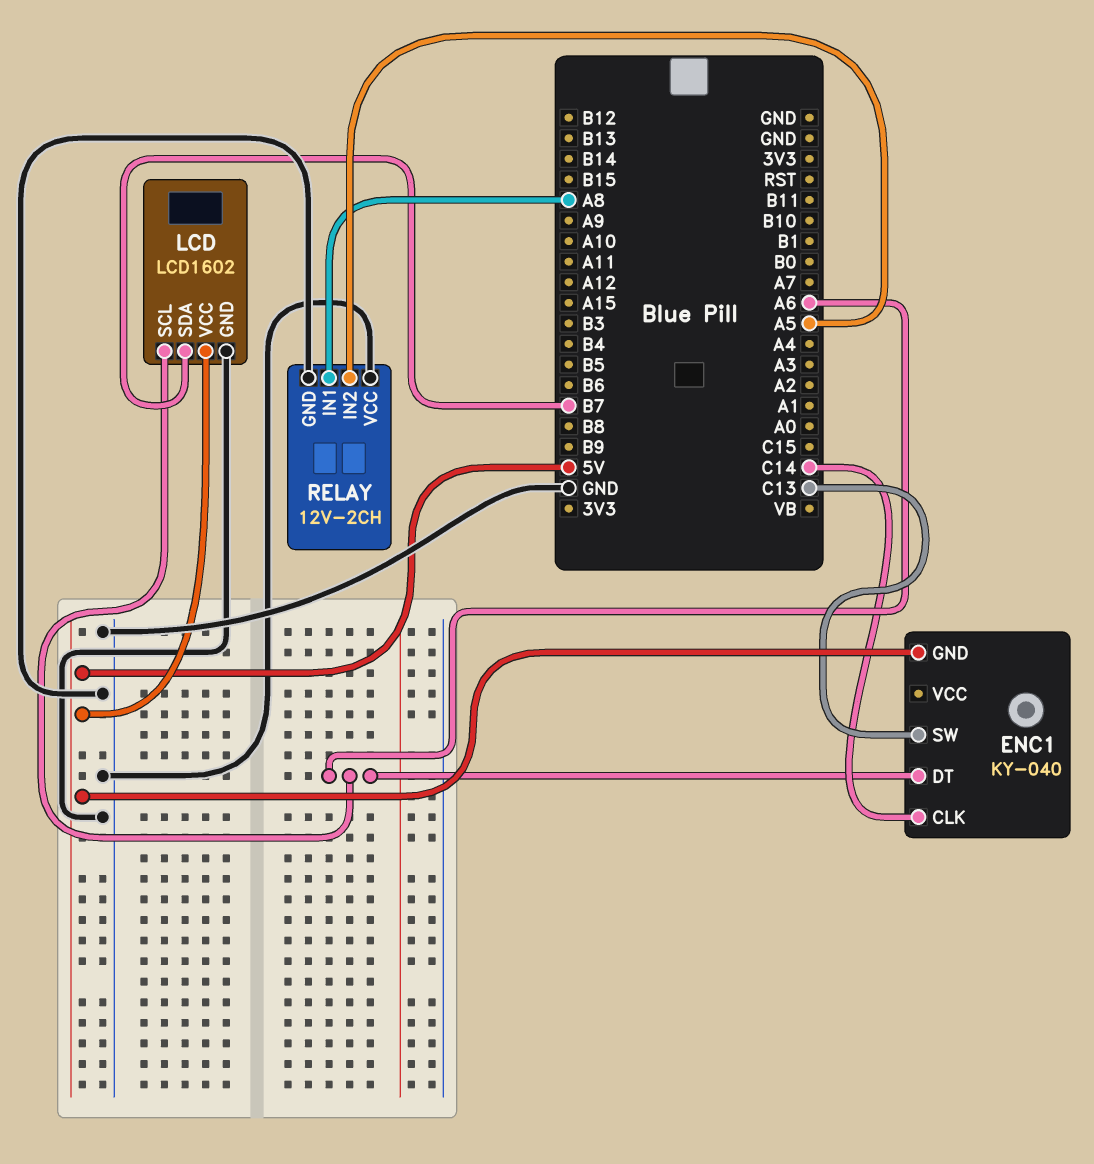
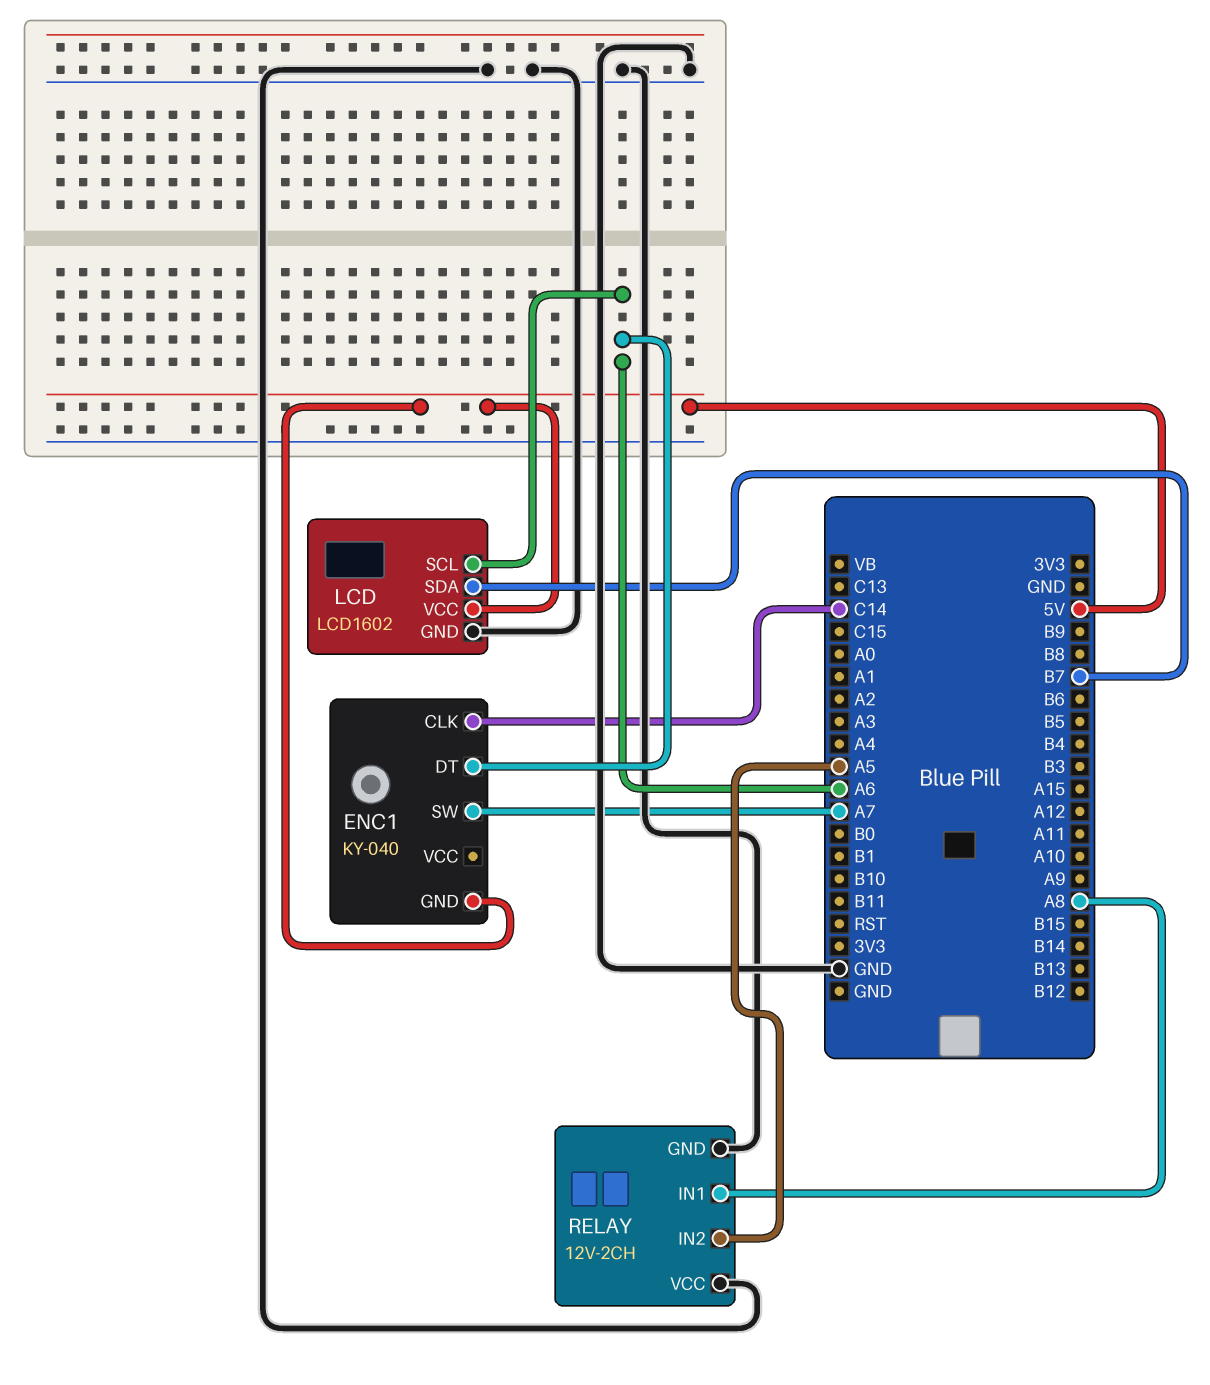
ENC1 pin SW: C13 -> A7

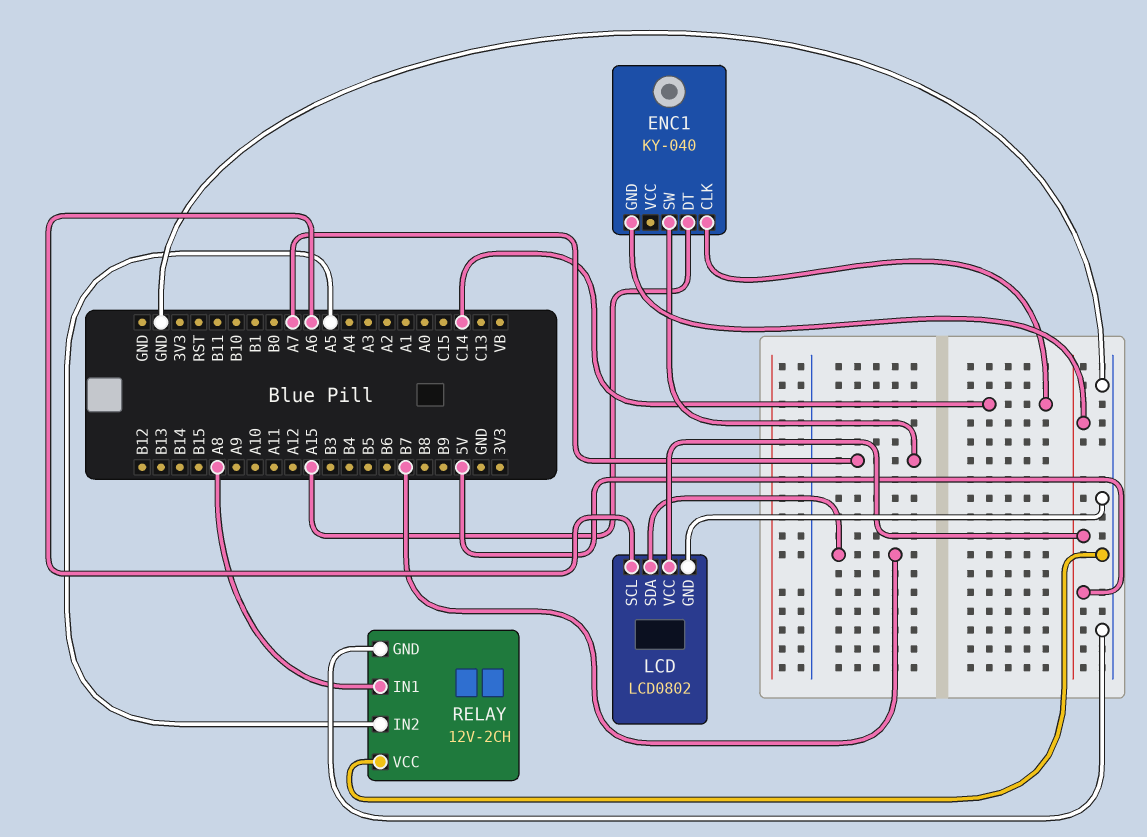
ENC1 pin DT: A6 -> A15
LCD: LCD1602 -> LCD0802

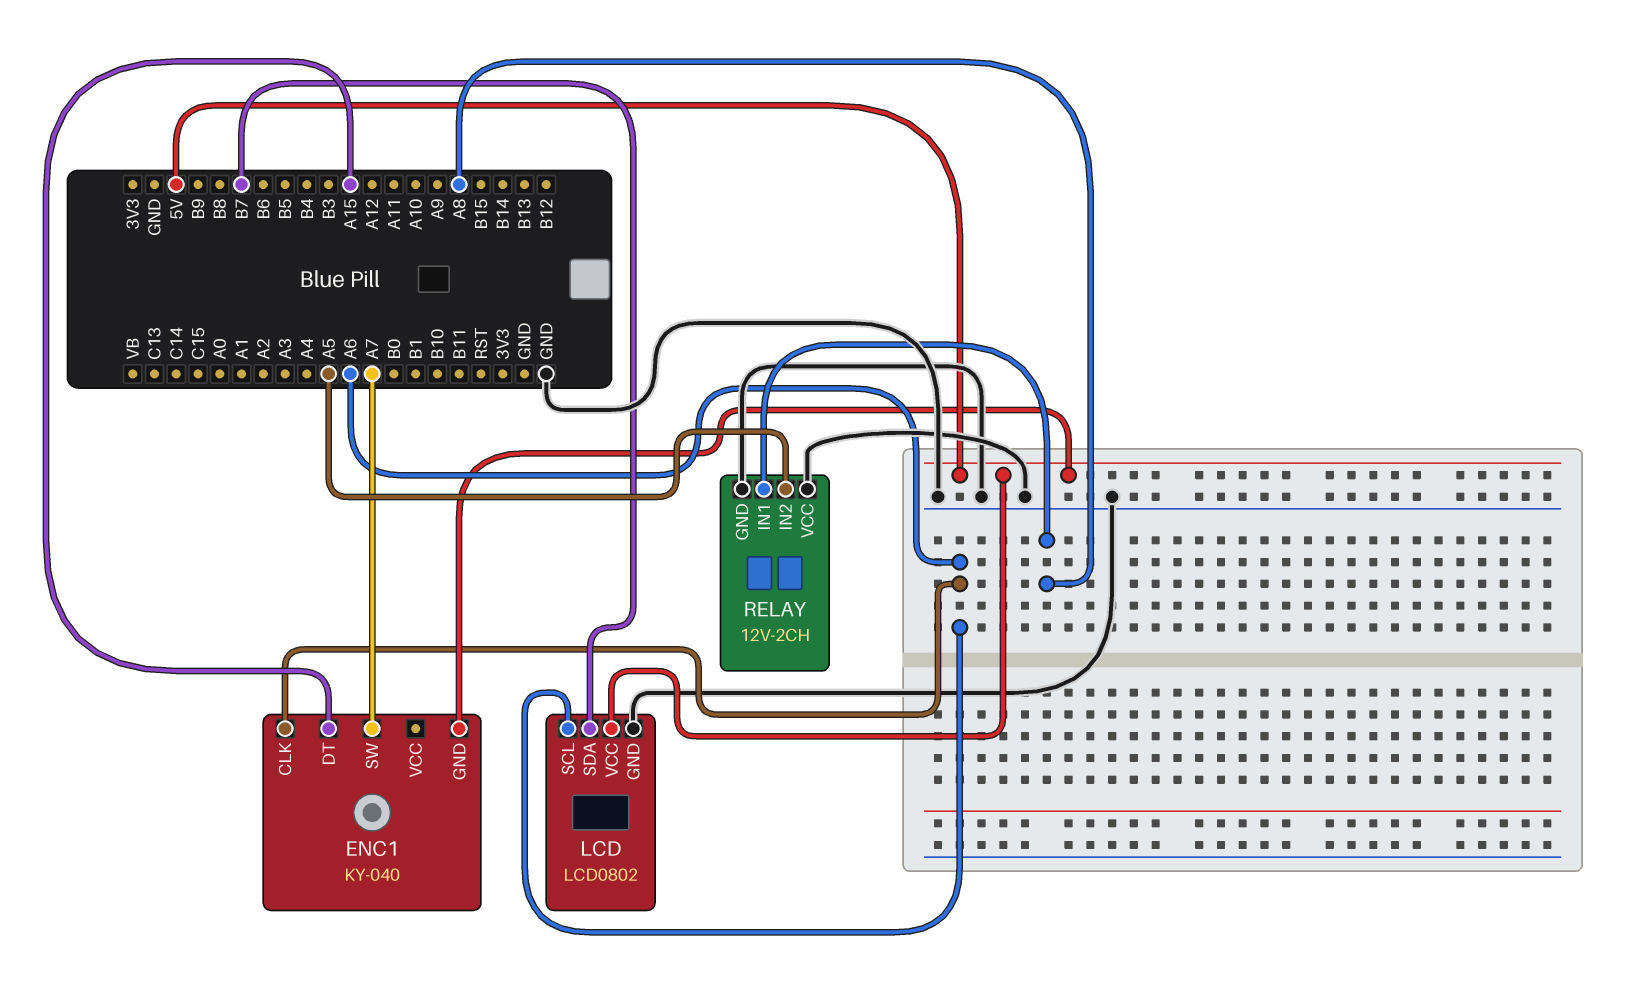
ENC1 pin CLK: C14 -> A6

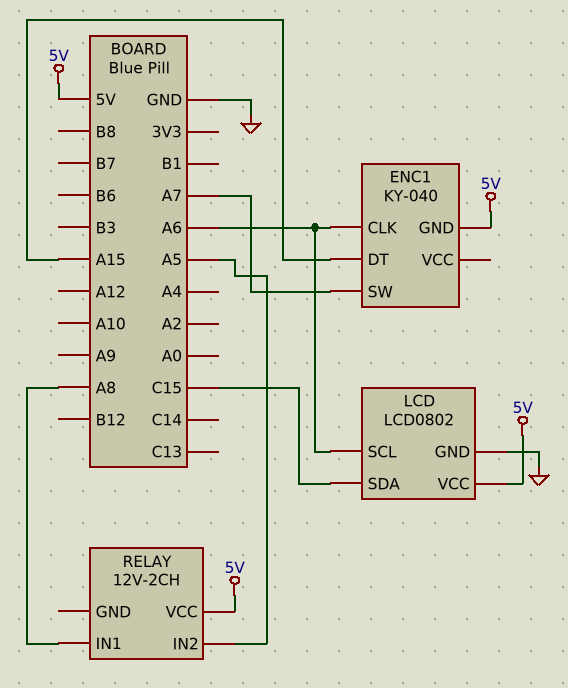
LCD pin SDA: B7 -> C15
RELAY pin GND: GND -> none
RELAY pin VCC: GND -> 5V

